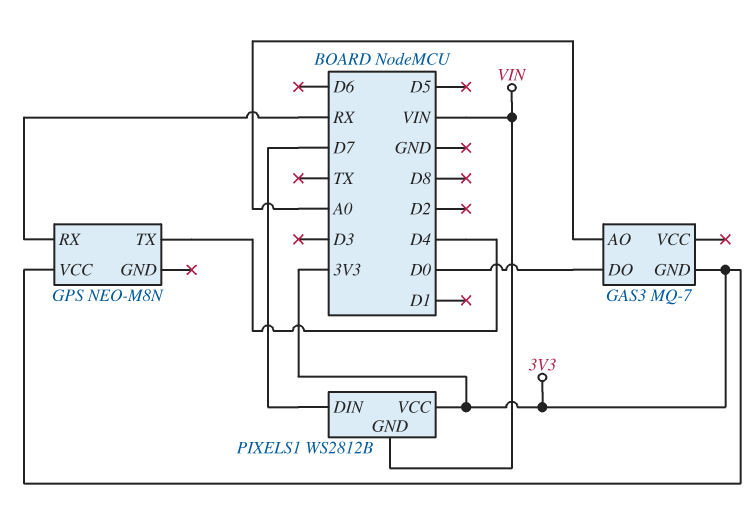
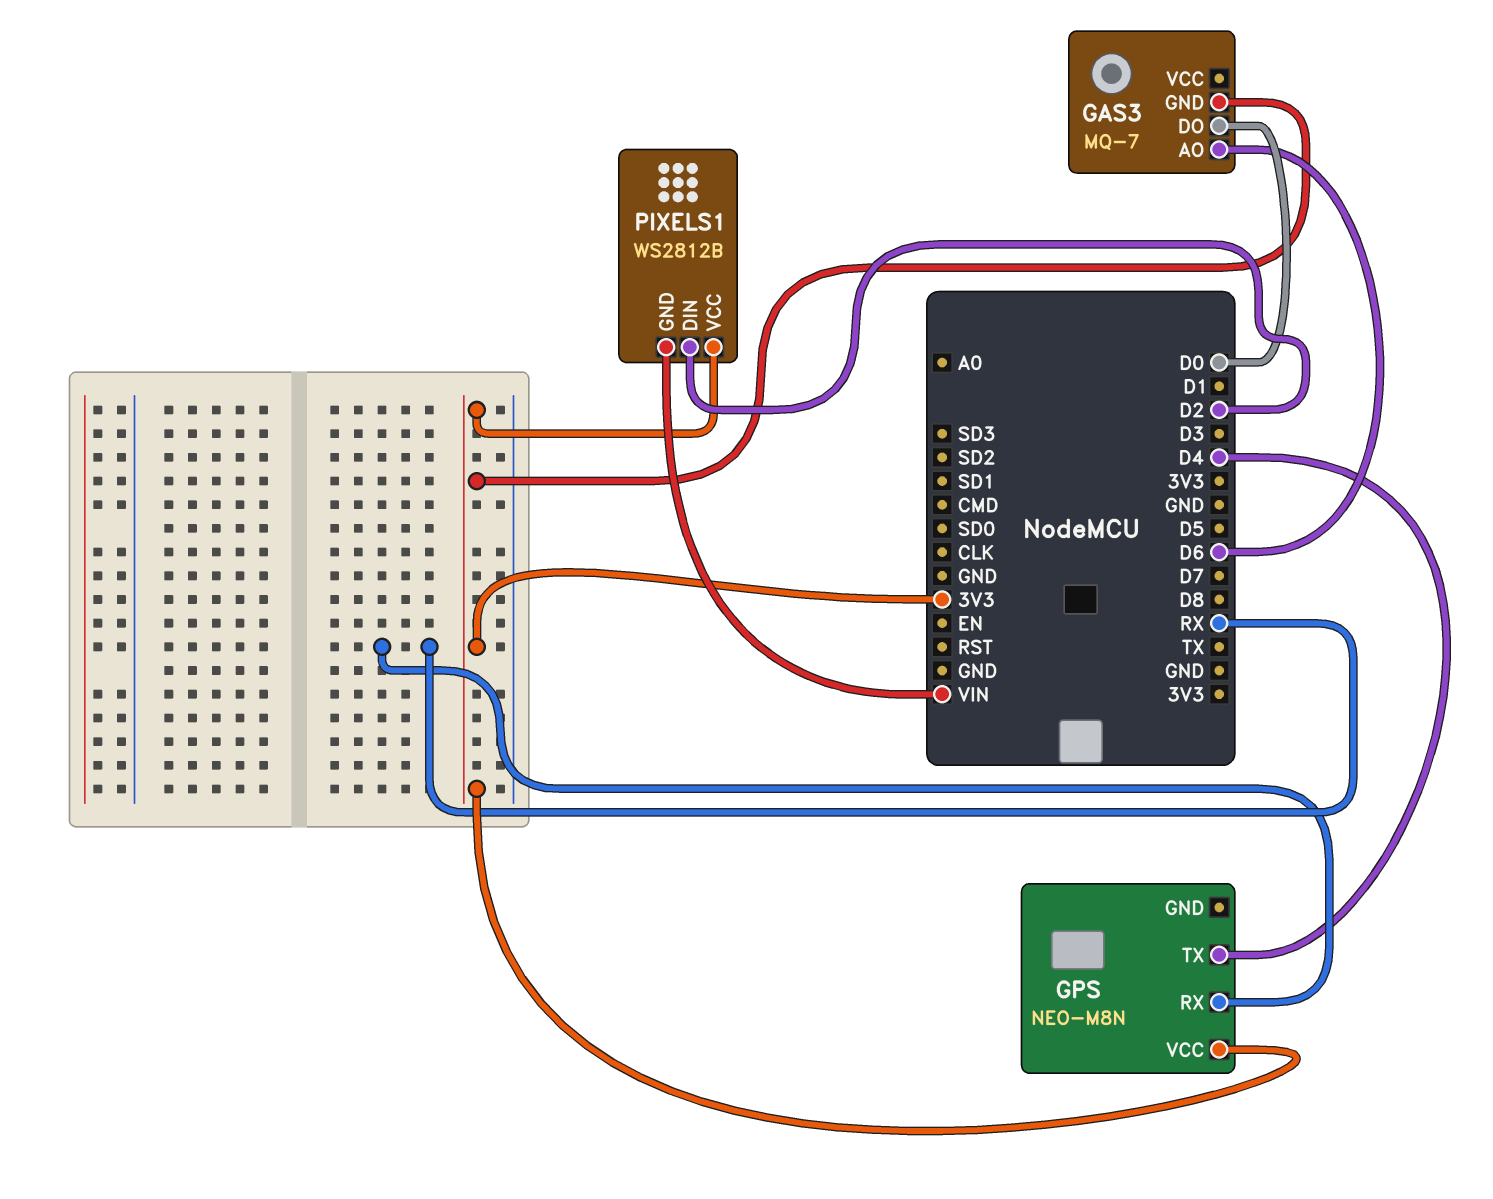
GAS3 pin AO: A0 -> D6
PIXELS1 pin DIN: D7 -> D2

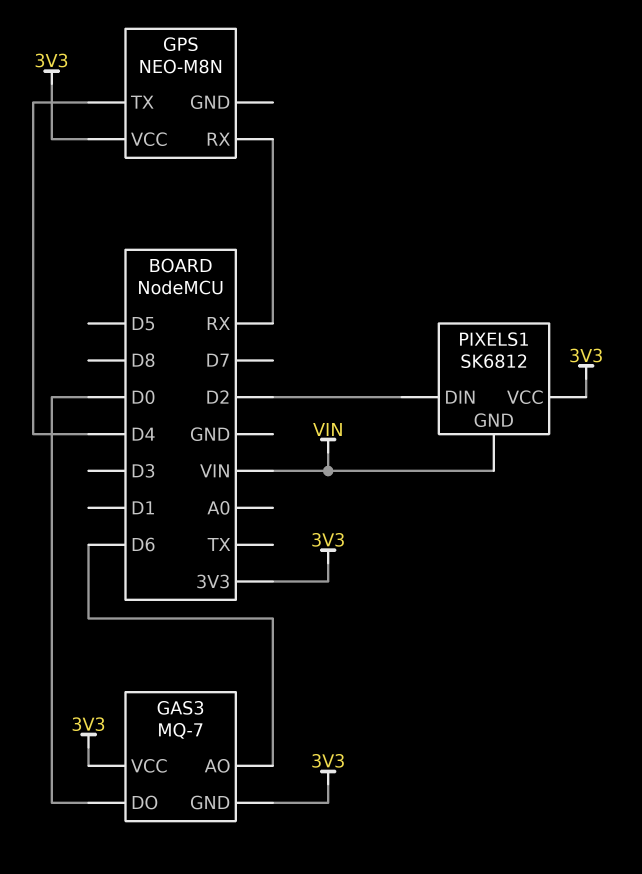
GAS3 pin VCC: none -> 3V3
PIXELS1: WS2812B -> SK6812

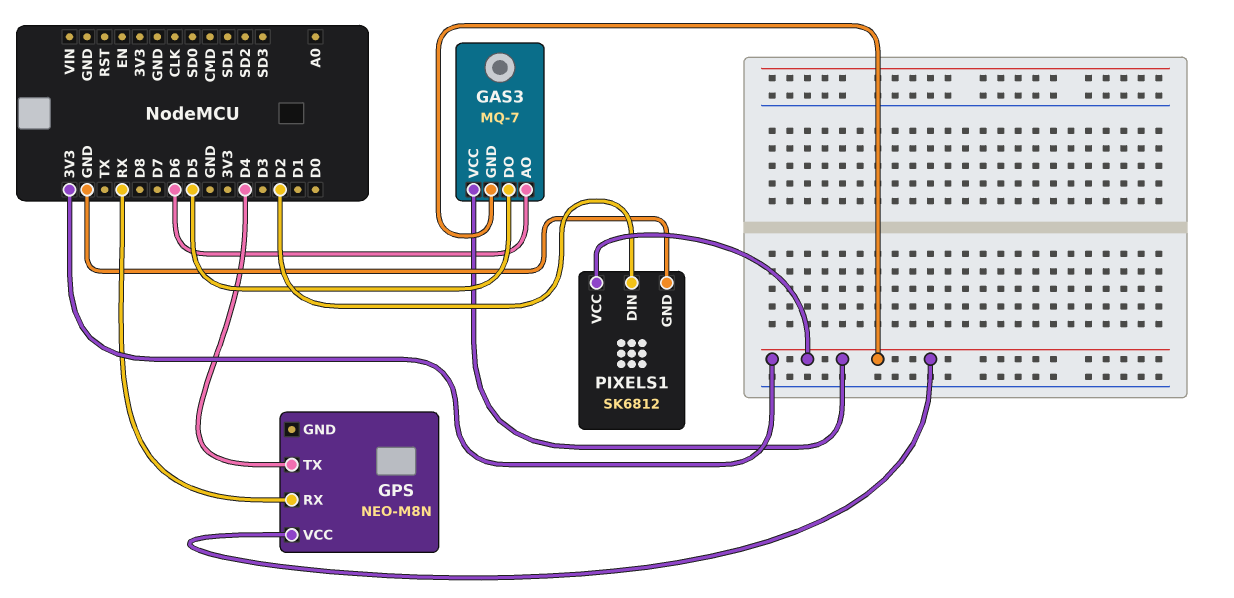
GAS3 pin DO: D0 -> D5
PIXELS1 pin GND: VIN -> GND

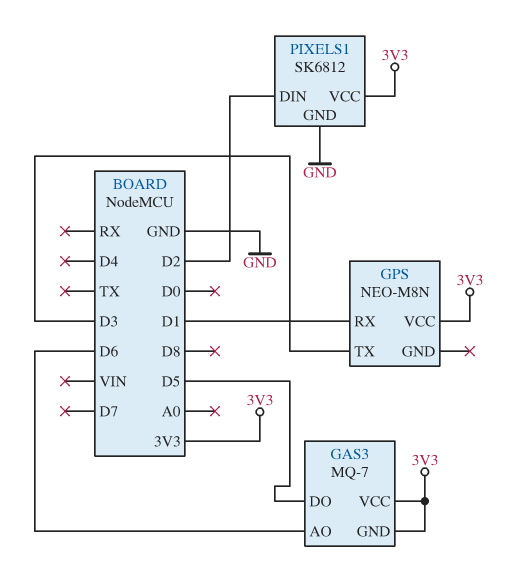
GPS pin RX: RX -> D1
GPS pin TX: D4 -> D3

